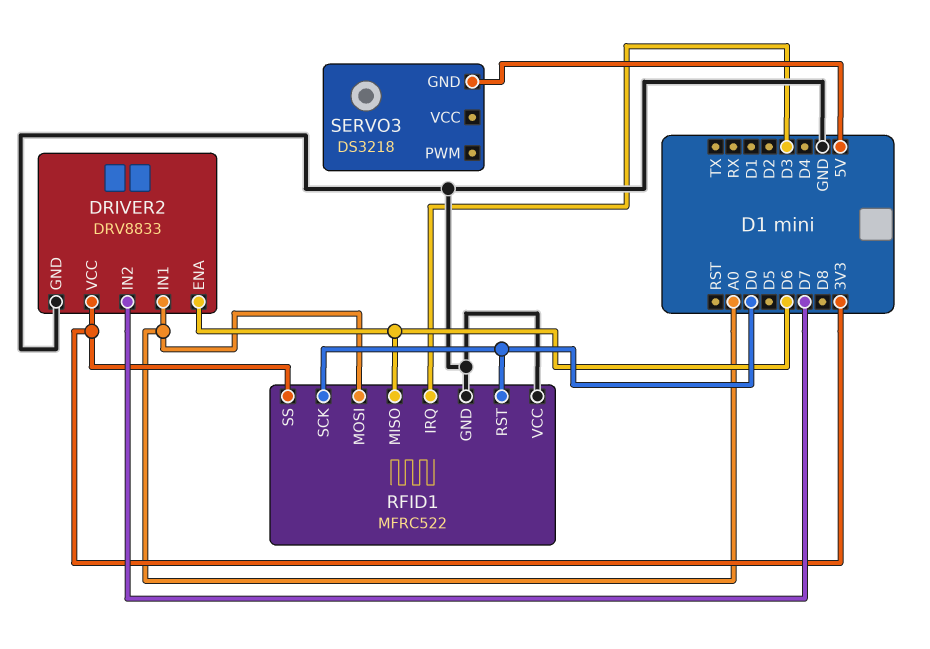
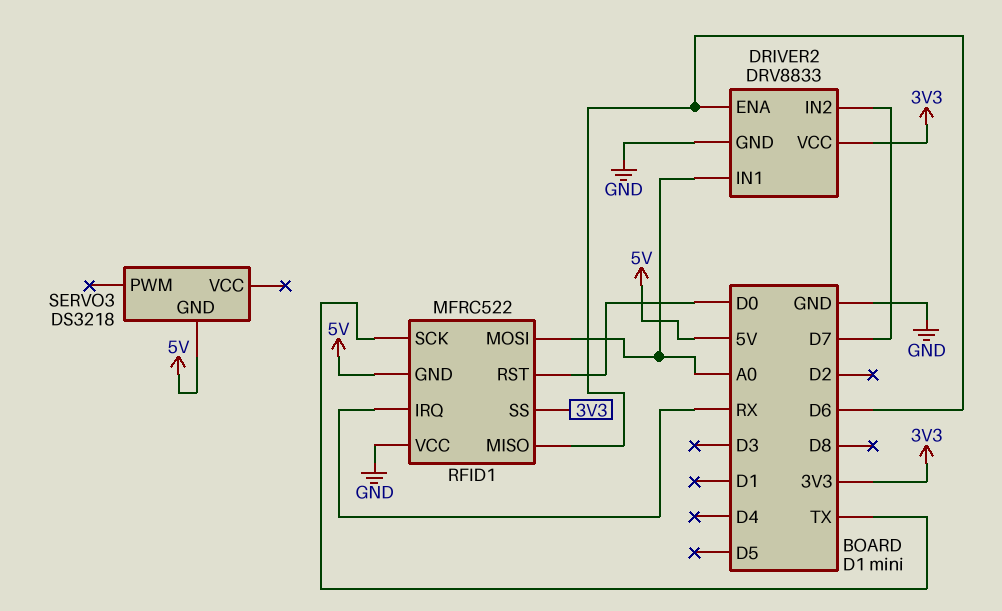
RFID1 pin GND: GND -> 5V
RFID1 pin IRQ: D3 -> RX
RFID1 pin SCK: D0 -> TX

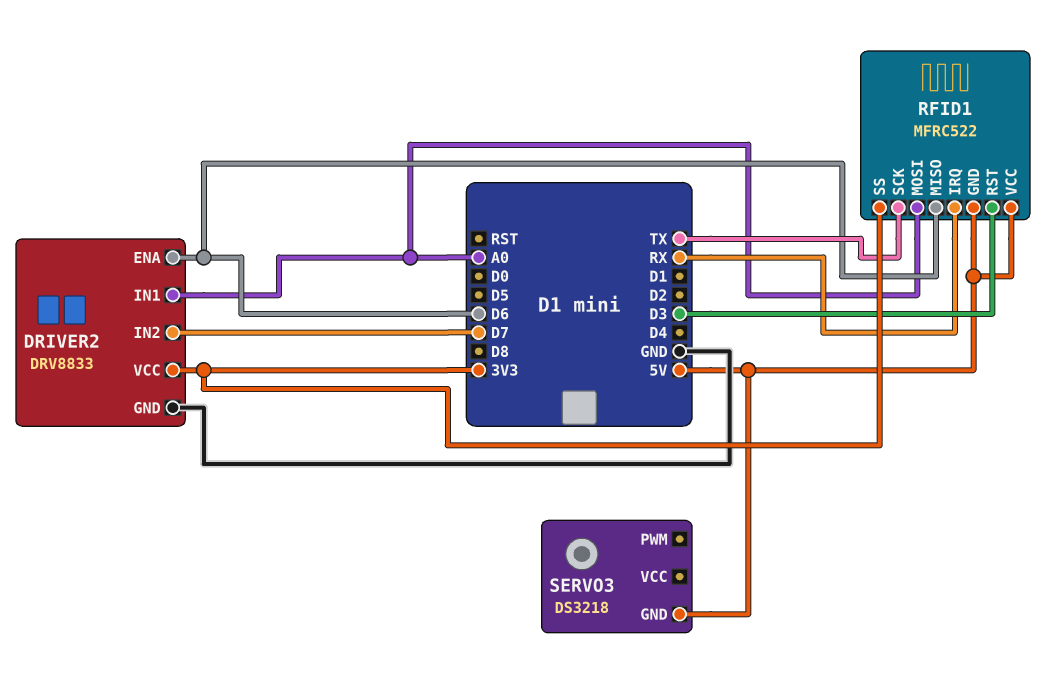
RFID1 pin RST: D0 -> D3
RFID1 pin VCC: GND -> 5V

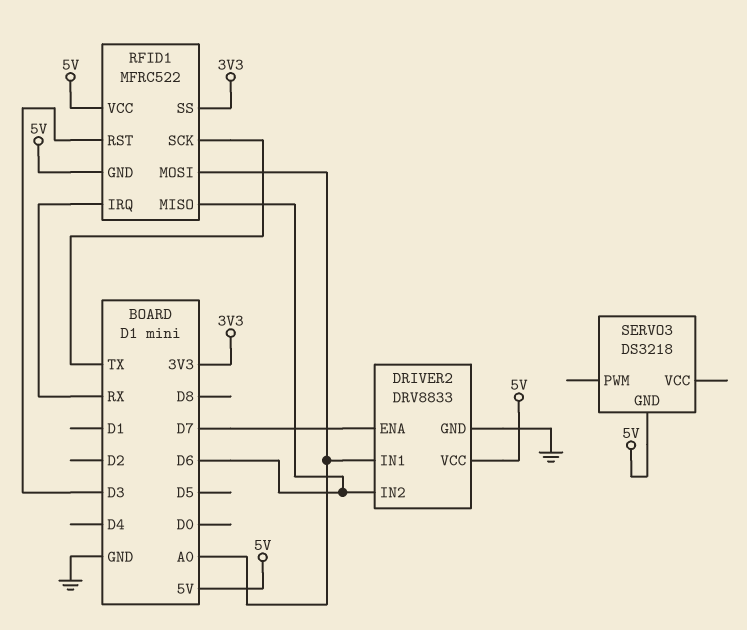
DRIVER2 pin ENA: D6 -> D7
DRIVER2 pin IN2: D7 -> D6
DRIVER2 pin VCC: 3V3 -> 5V

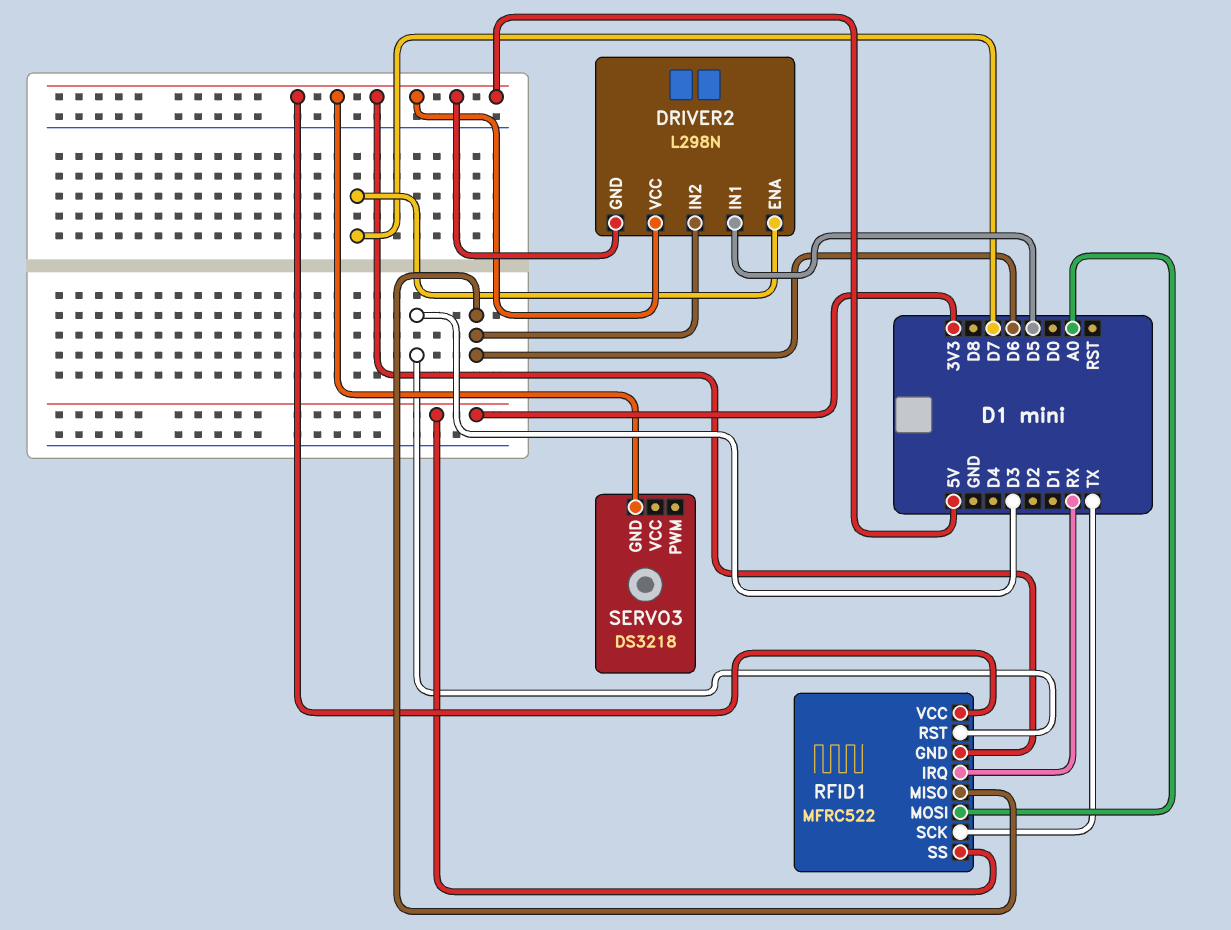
DRIVER2: DRV8833 -> L298N
DRIVER2 pin GND: GND -> 5V
DRIVER2 pin IN1: A0 -> D5

